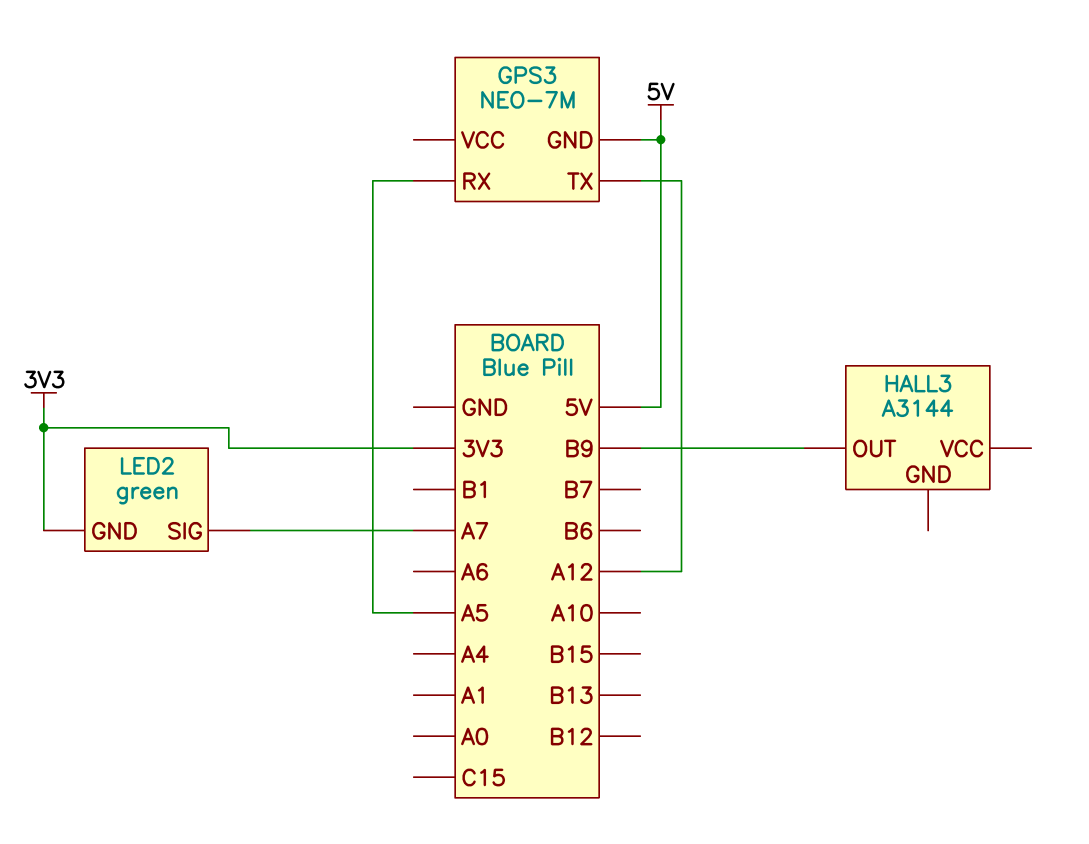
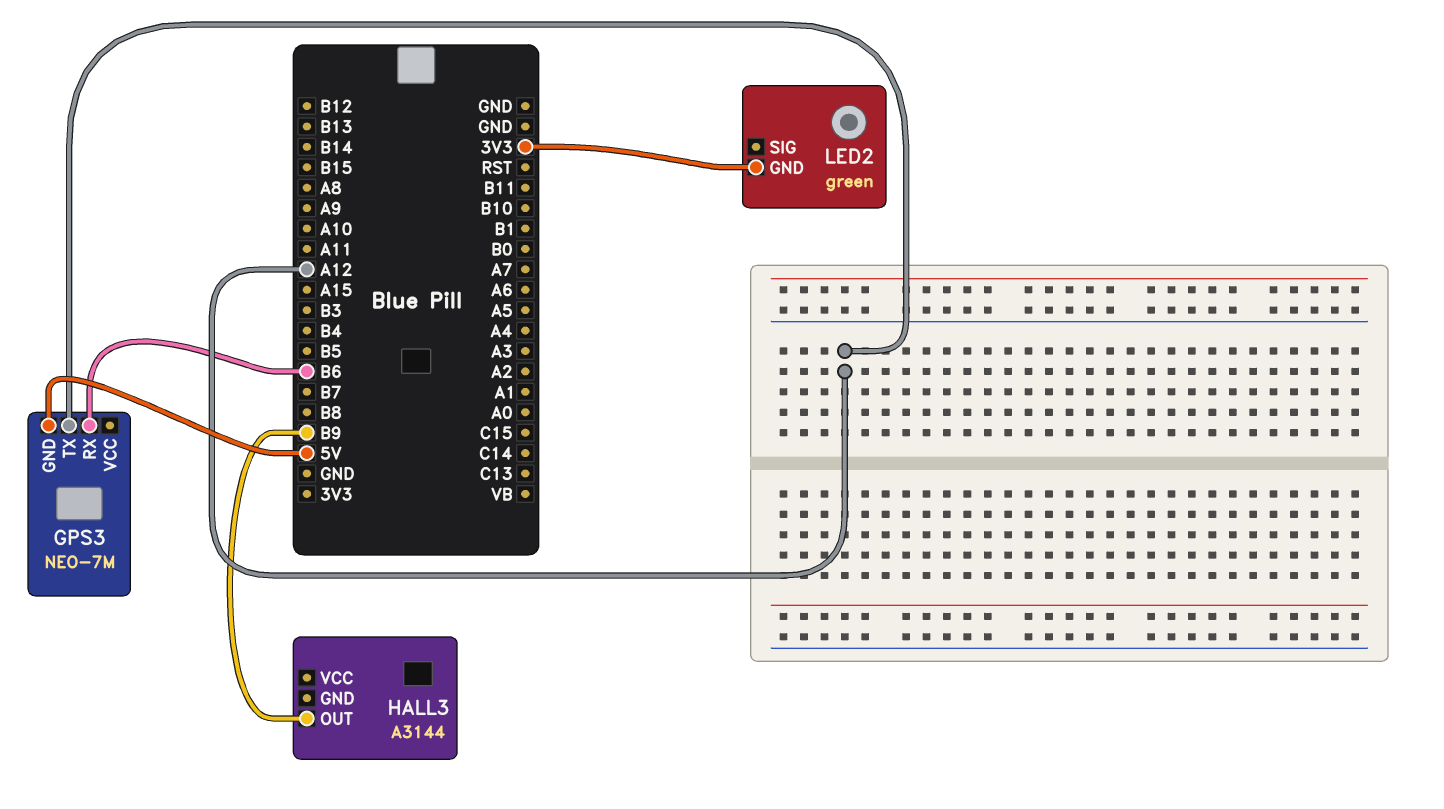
GPS3 pin RX: A5 -> B6
LED2 pin SIG: A7 -> none

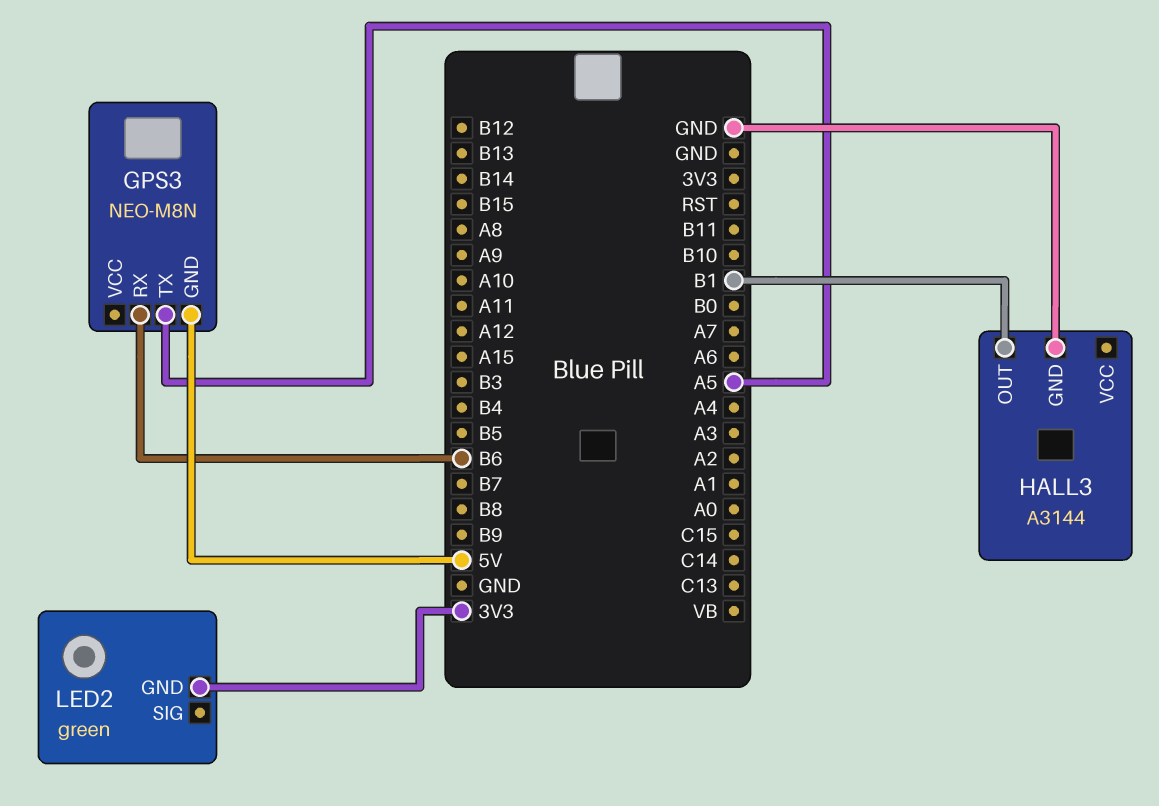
GPS3: NEO-7M -> NEO-M8N
GPS3 pin TX: A12 -> A5
HALL3 pin GND: none -> GND
HALL3 pin OUT: B9 -> B1

